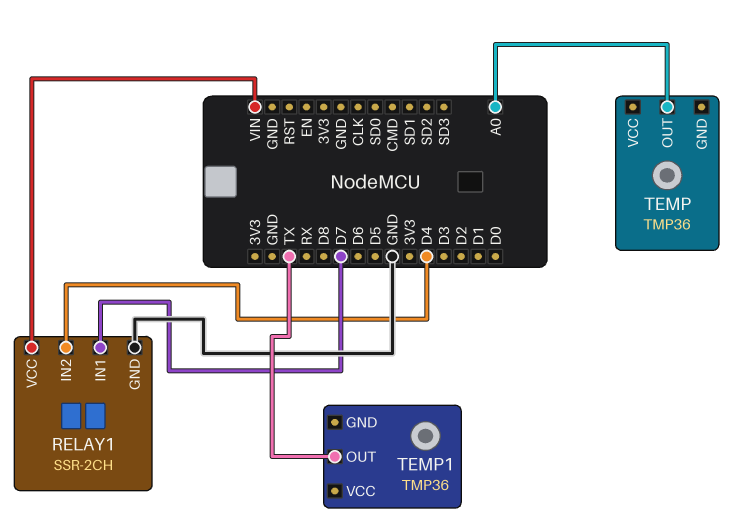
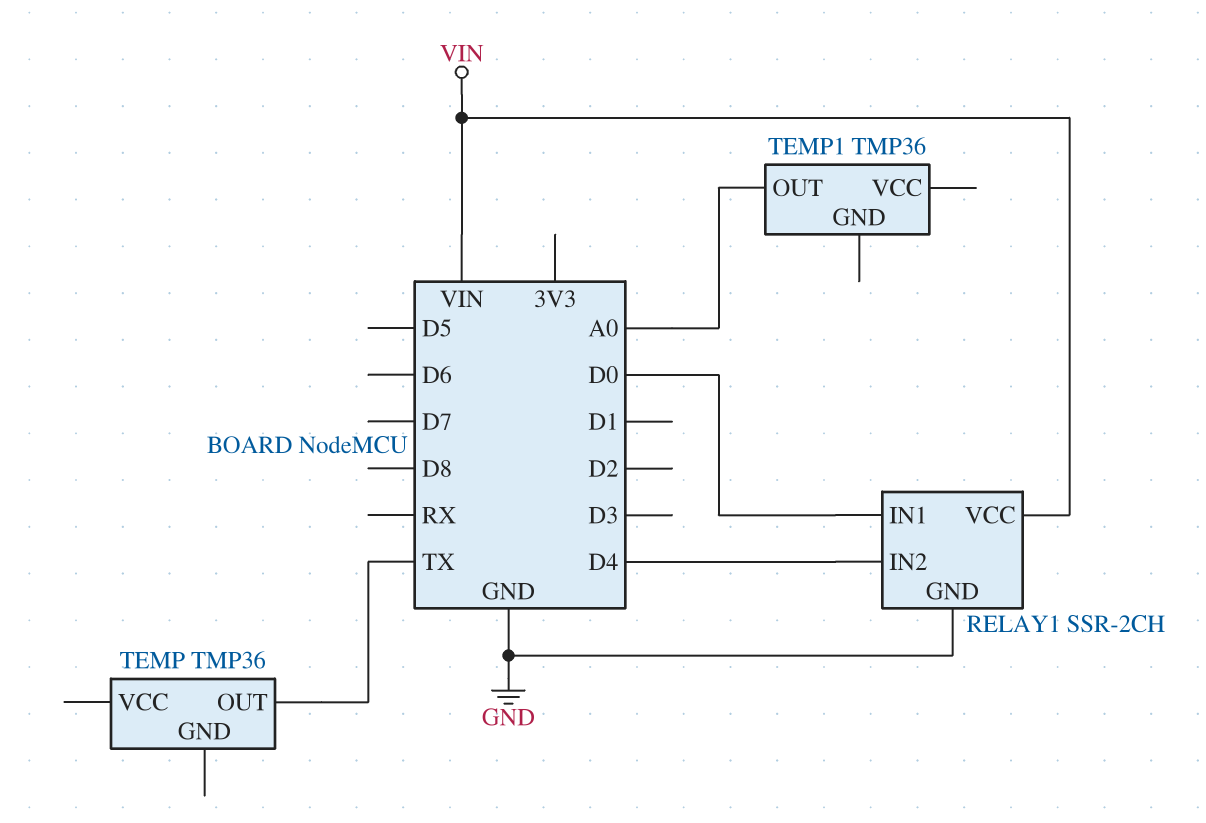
RELAY1 pin IN1: D7 -> D0
TEMP pin OUT: A0 -> TX
TEMP1 pin OUT: TX -> A0

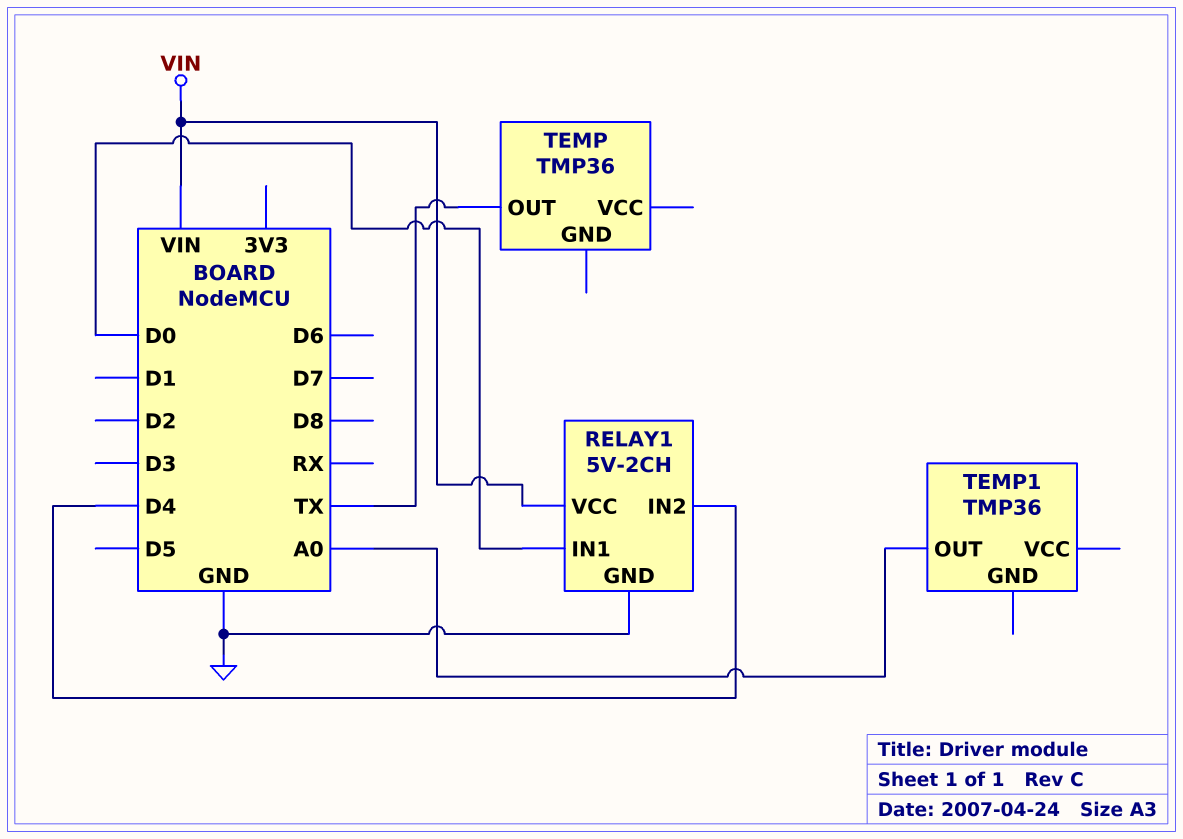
RELAY1: SSR-2CH -> 5V-2CH

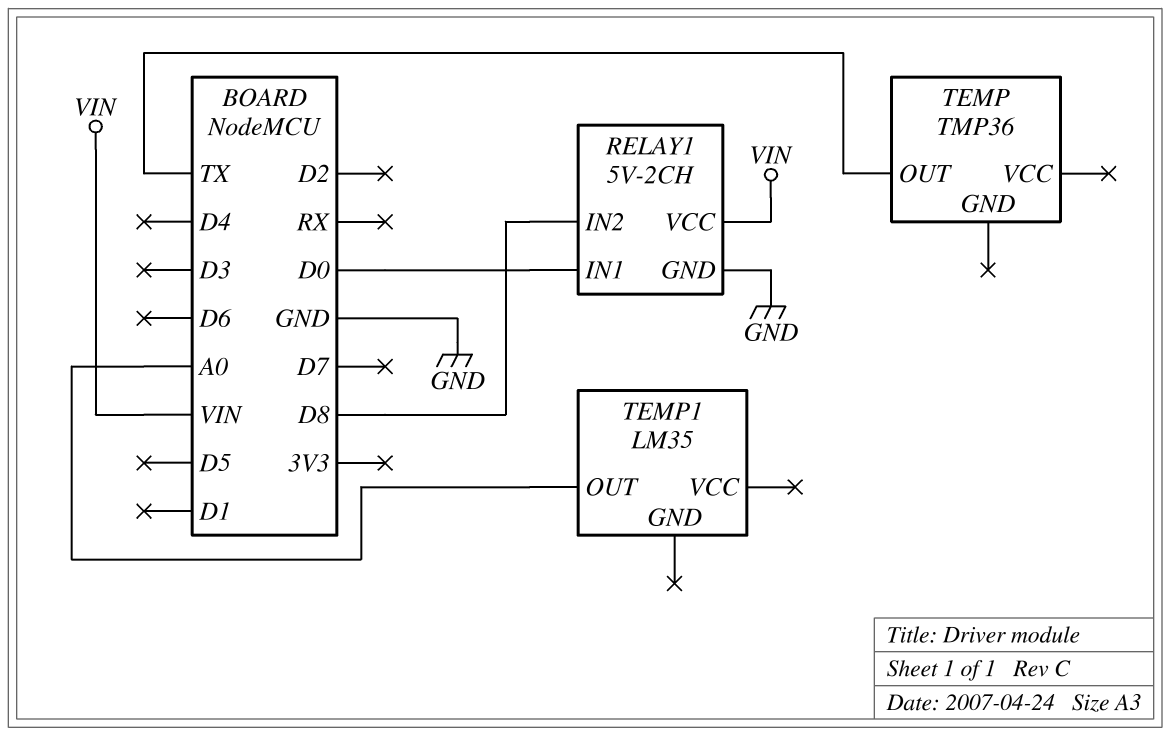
RELAY1 pin IN2: D4 -> D8
TEMP1: TMP36 -> LM35

